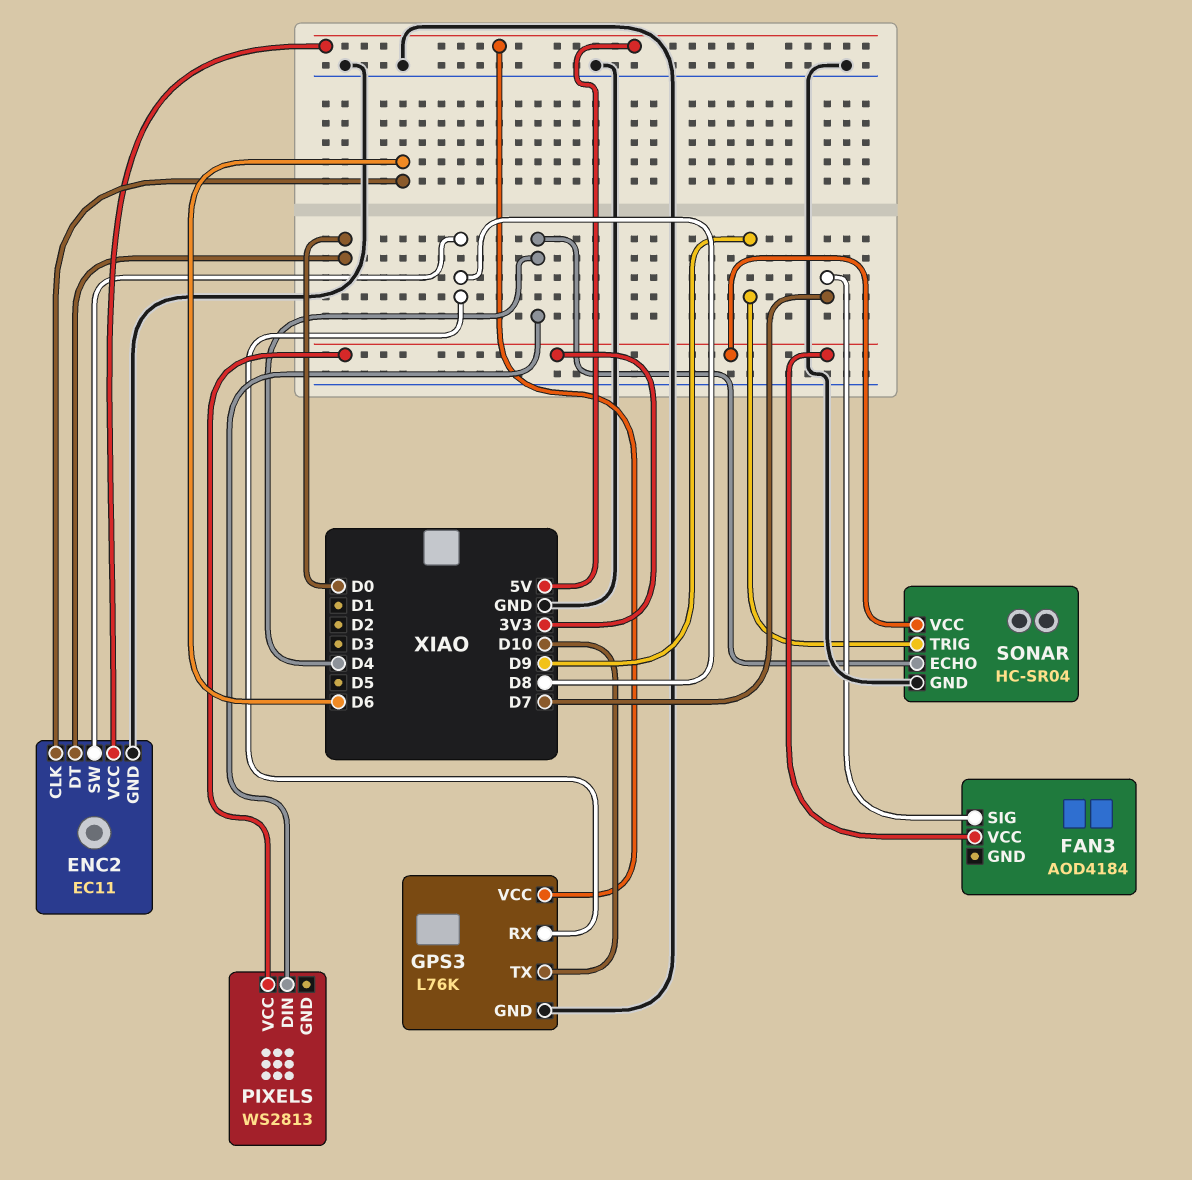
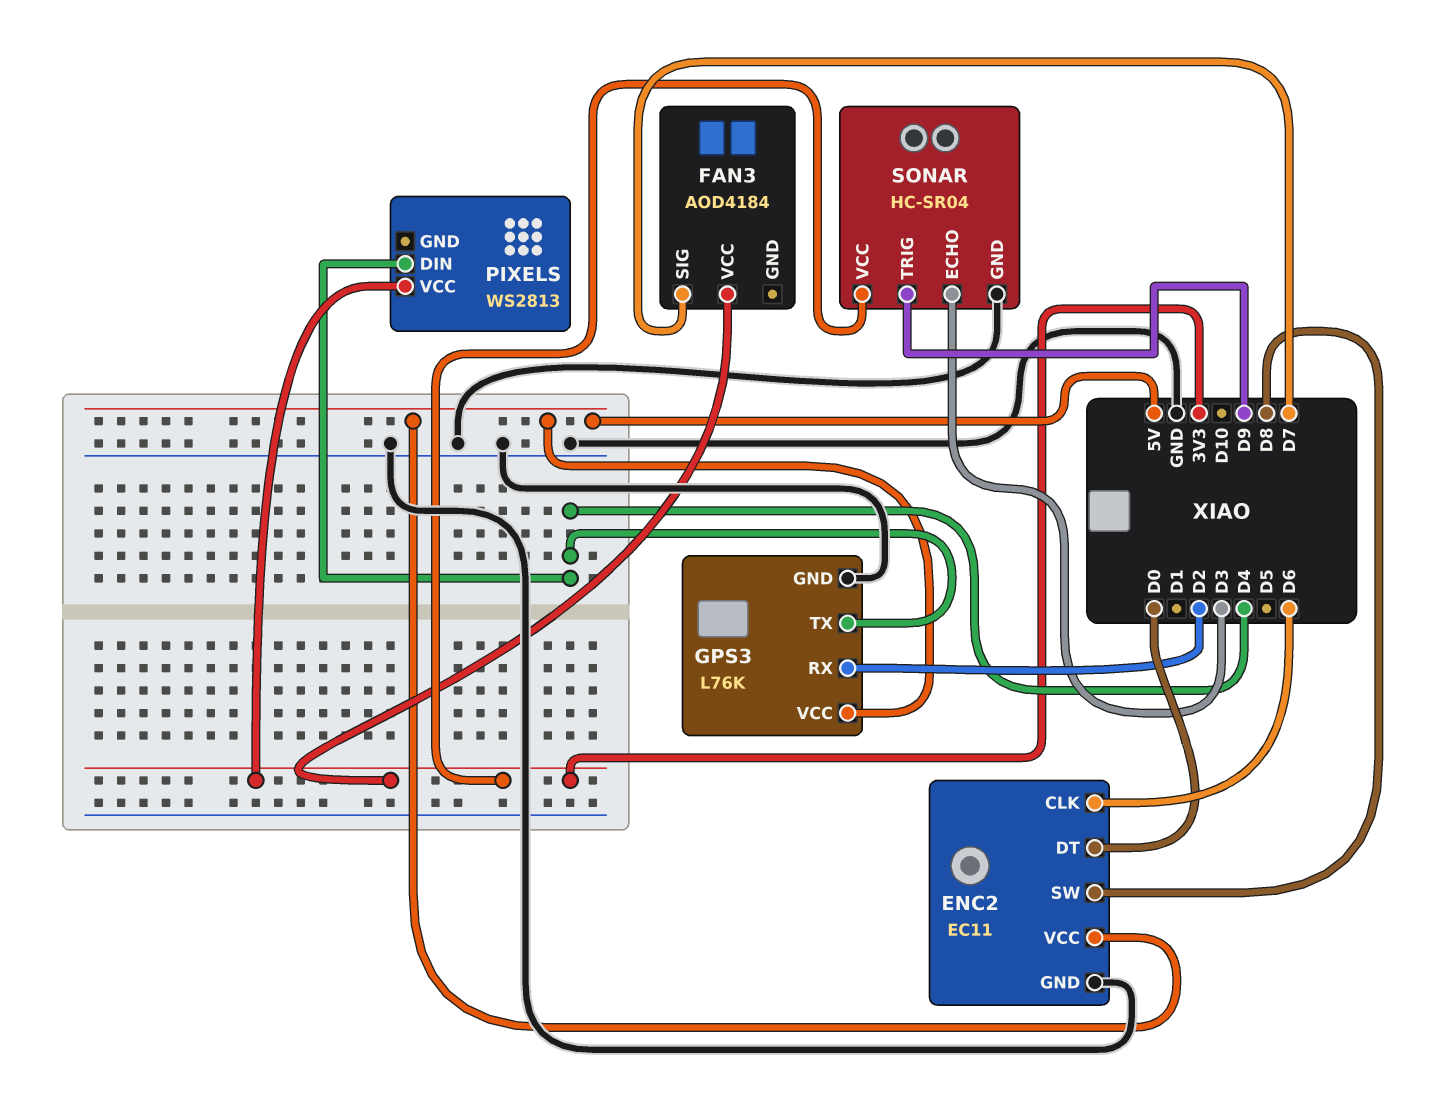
GPS3 pin RX: D8 -> D2
GPS3 pin TX: D10 -> D4
SONAR pin ECHO: D4 -> D3

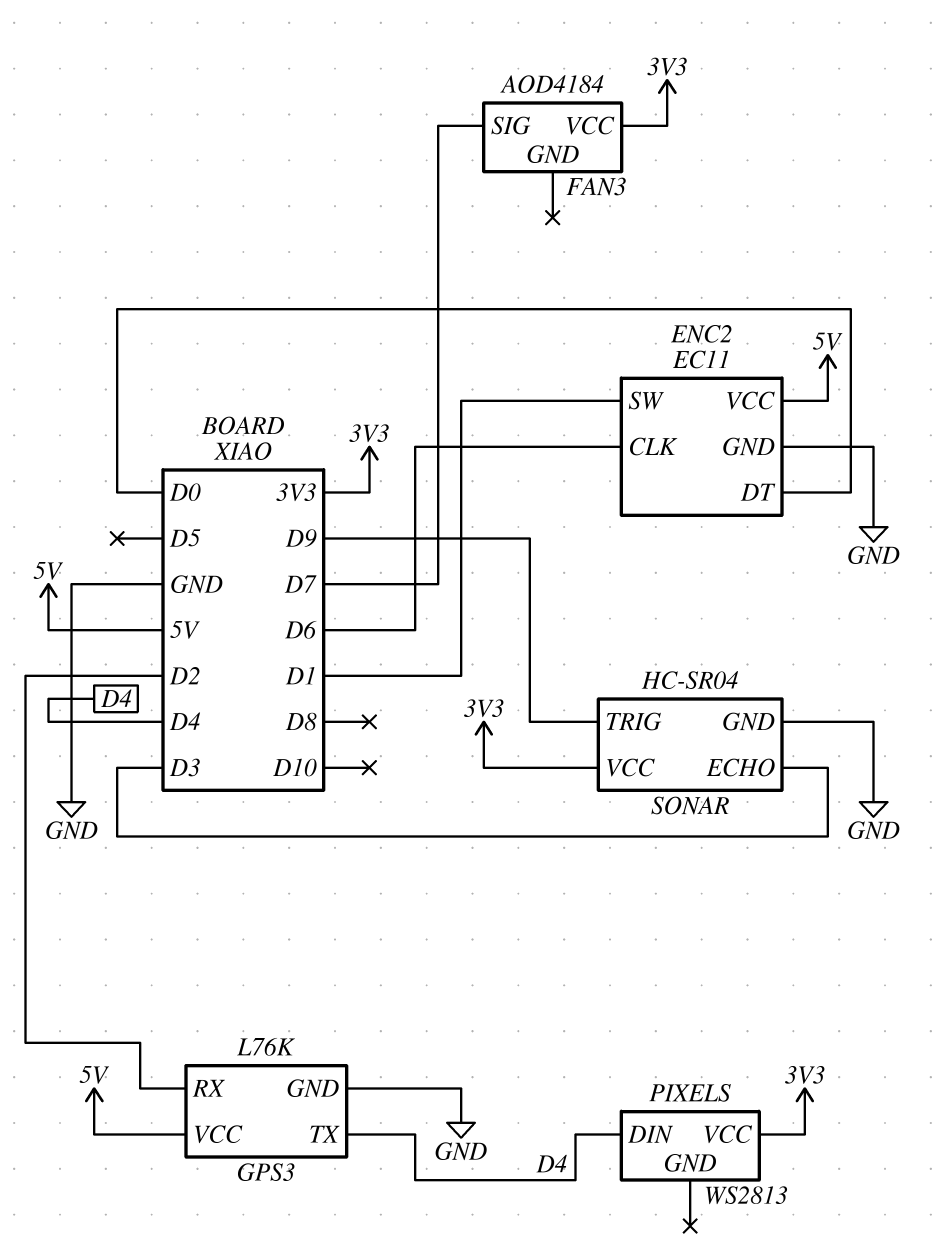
ENC2 pin SW: D8 -> D1

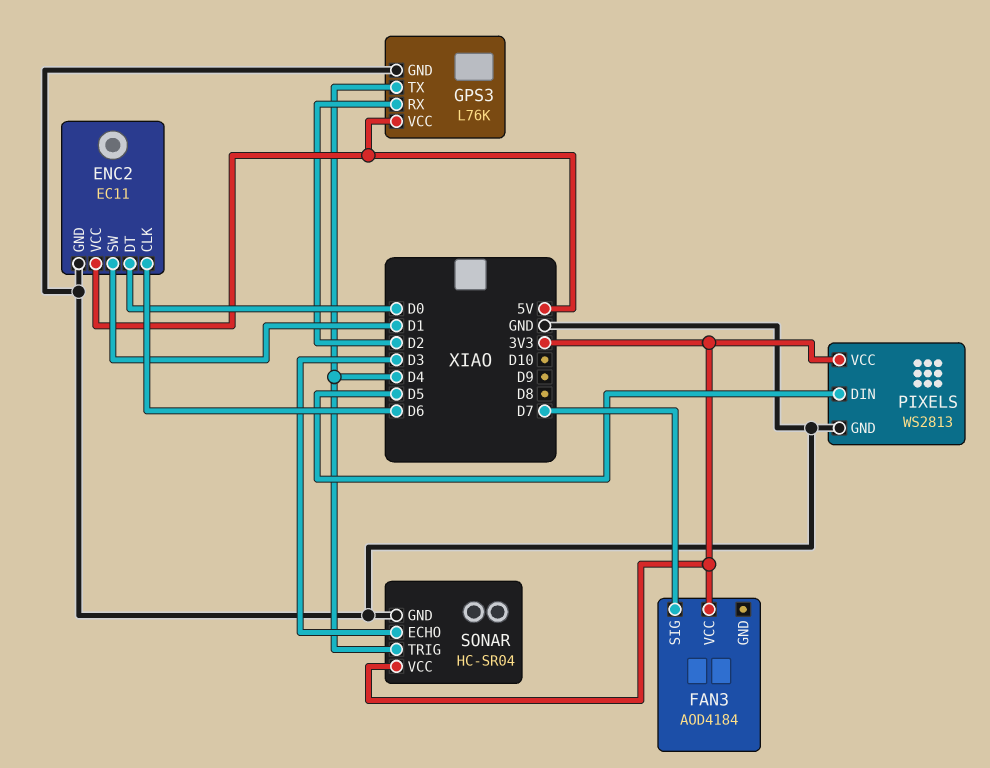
PIXELS pin DIN: D4 -> D5
PIXELS pin GND: none -> GND
SONAR pin TRIG: D9 -> D4

